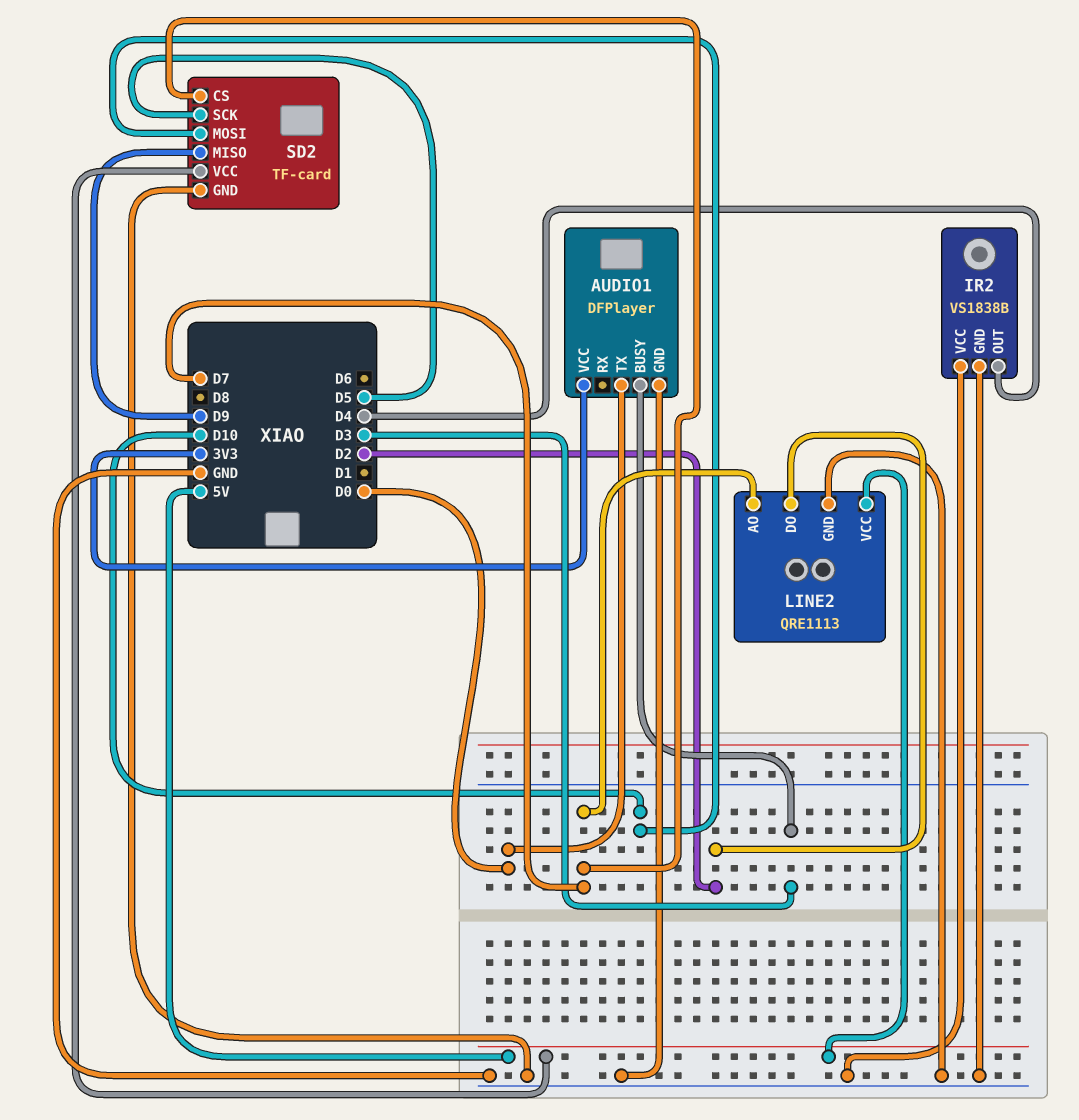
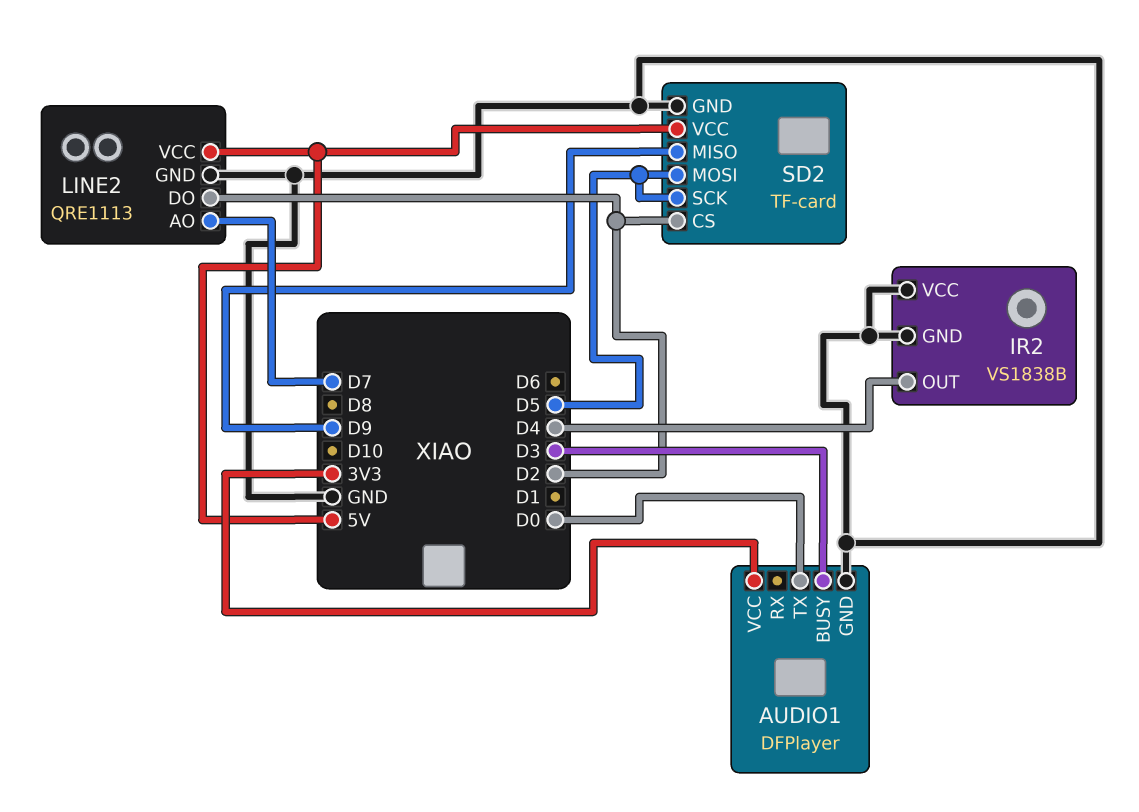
SD2 pin CS: D7 -> D2
SD2 pin MOSI: D10 -> D5

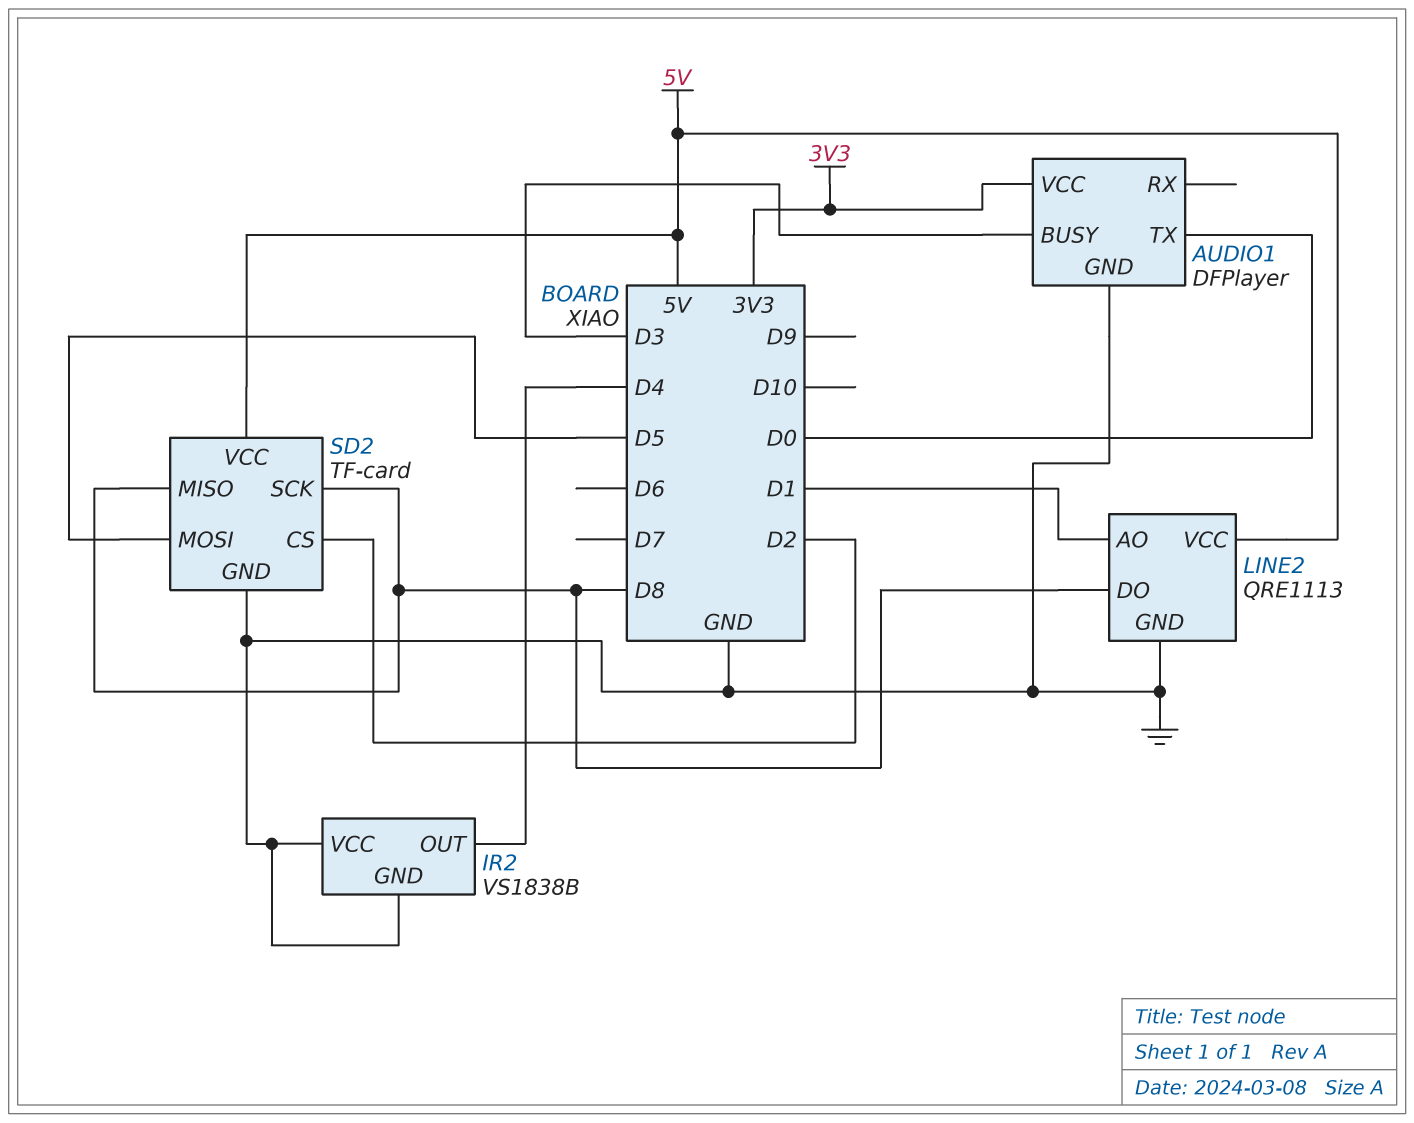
LINE2 pin AO: D7 -> D1
LINE2 pin DO: D2 -> D8
SD2 pin MISO: D9 -> D8
SD2 pin SCK: D5 -> D8

